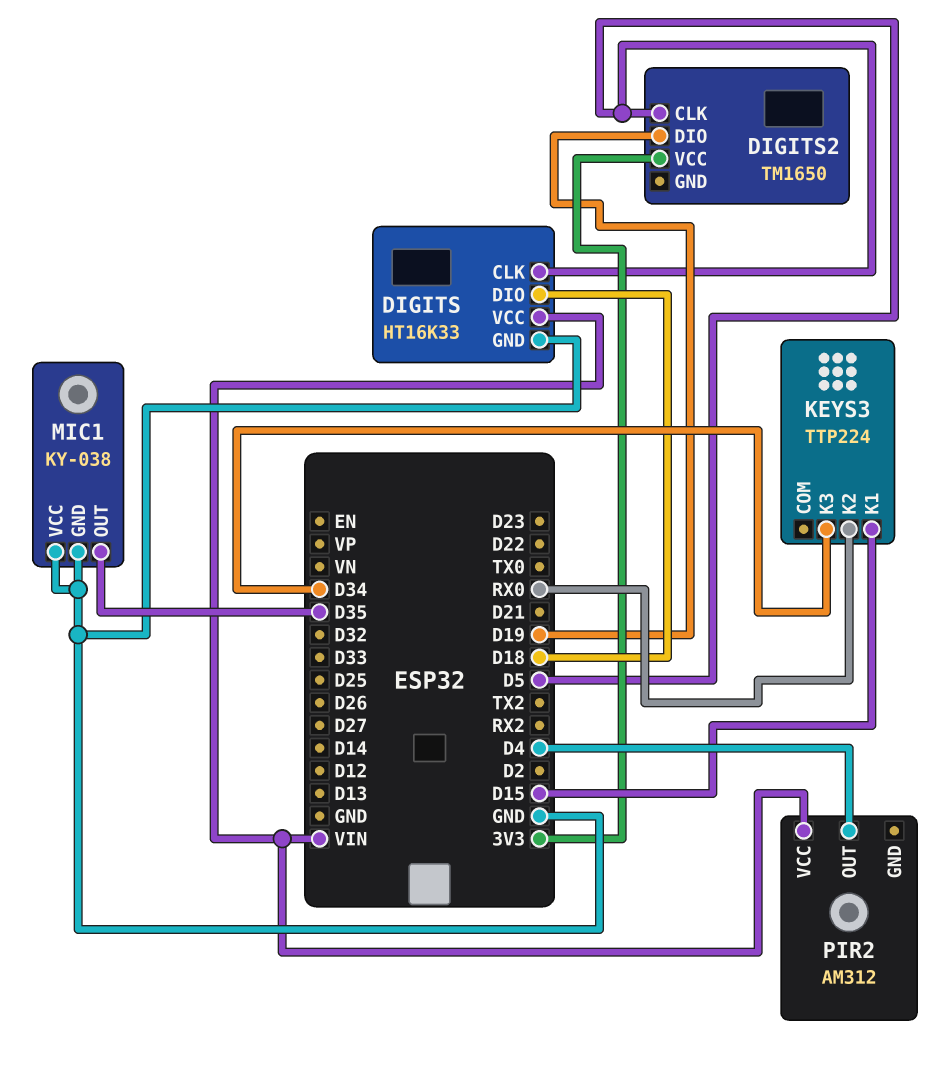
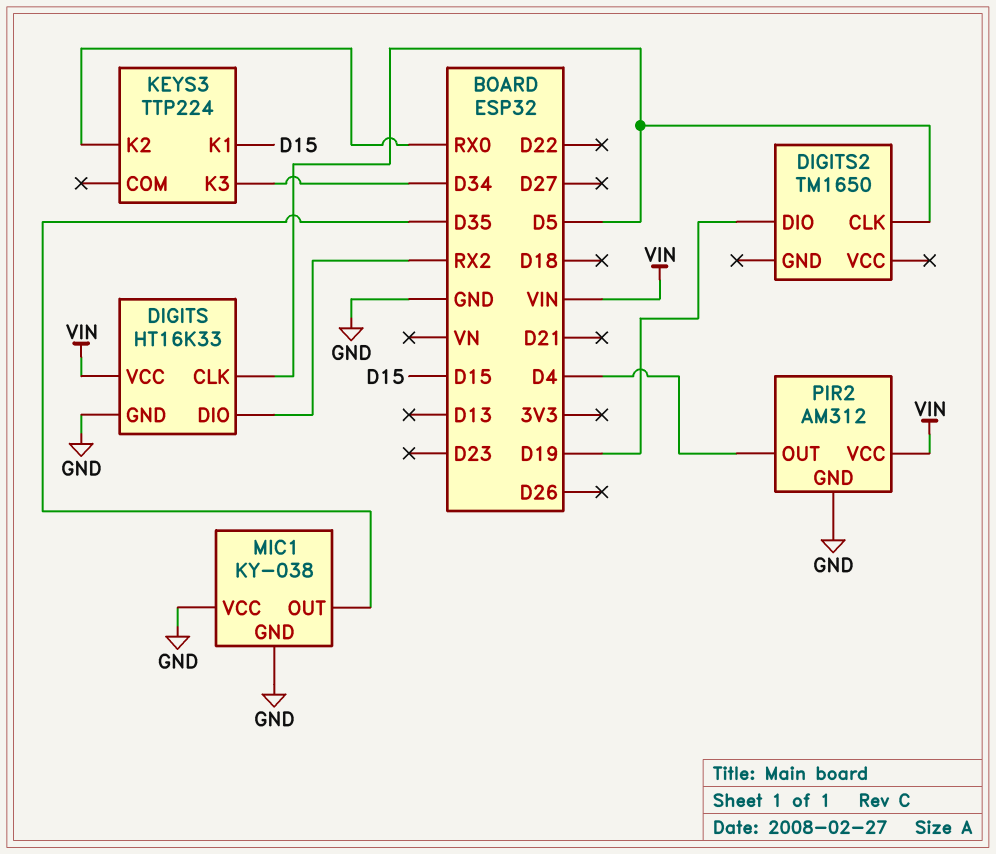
DIGITS pin DIO: D18 -> RX2
DIGITS2 pin VCC: 3V3 -> none
PIR2 pin GND: none -> GND

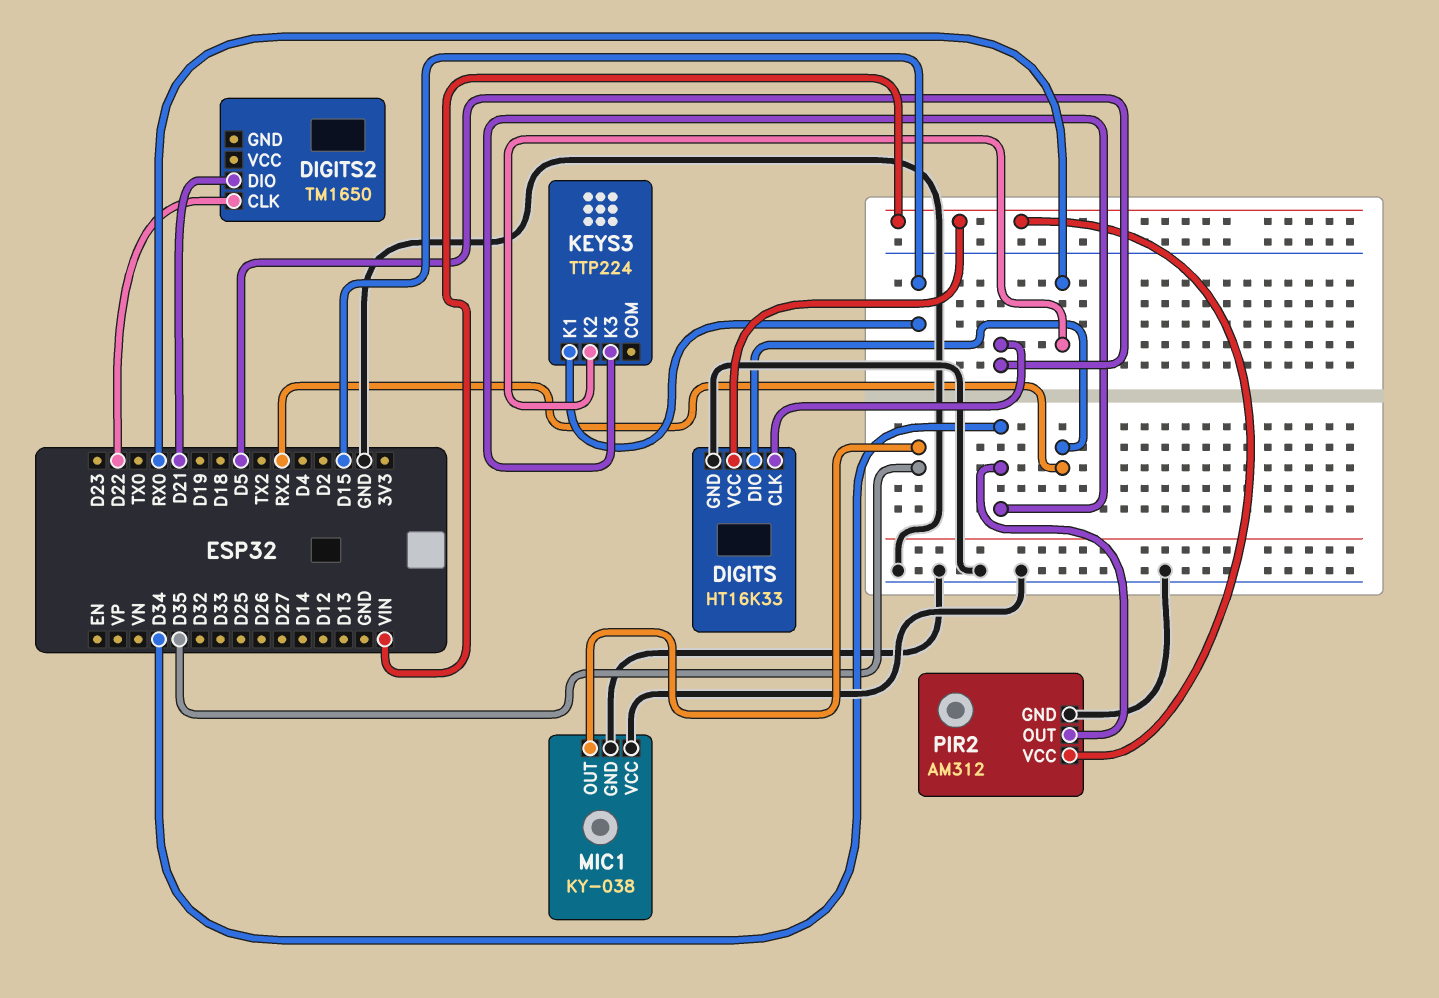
DIGITS2 pin CLK: D5 -> D22
DIGITS2 pin DIO: D19 -> D21
PIR2 pin OUT: D4 -> D34

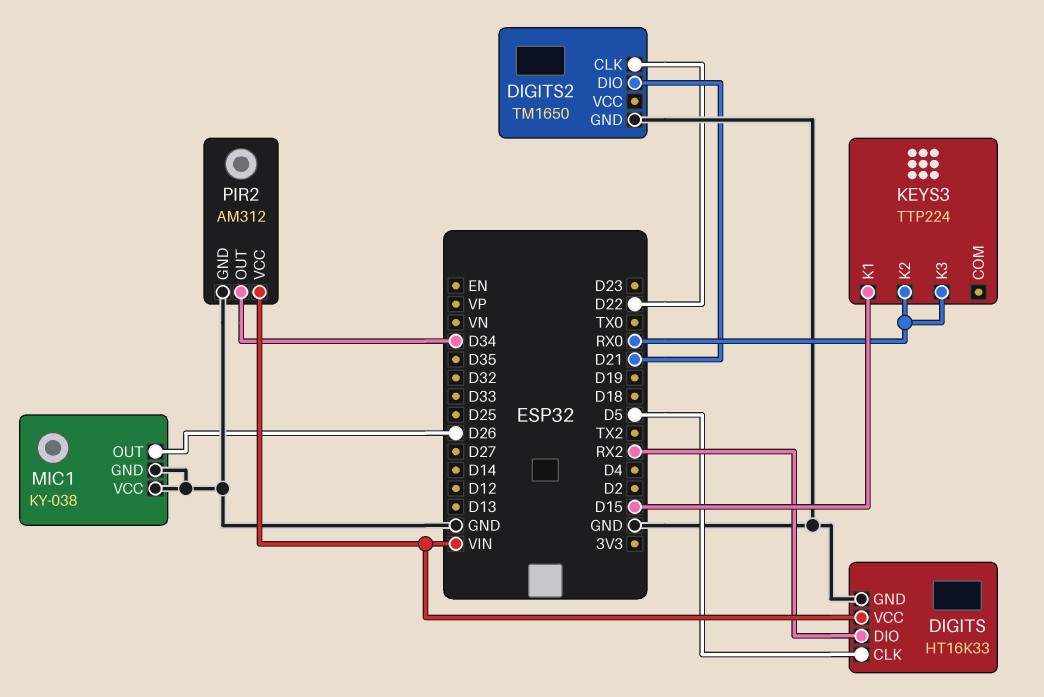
DIGITS2 pin GND: none -> GND
KEYS3 pin K3: D34 -> RX0
MIC1 pin OUT: D35 -> D26

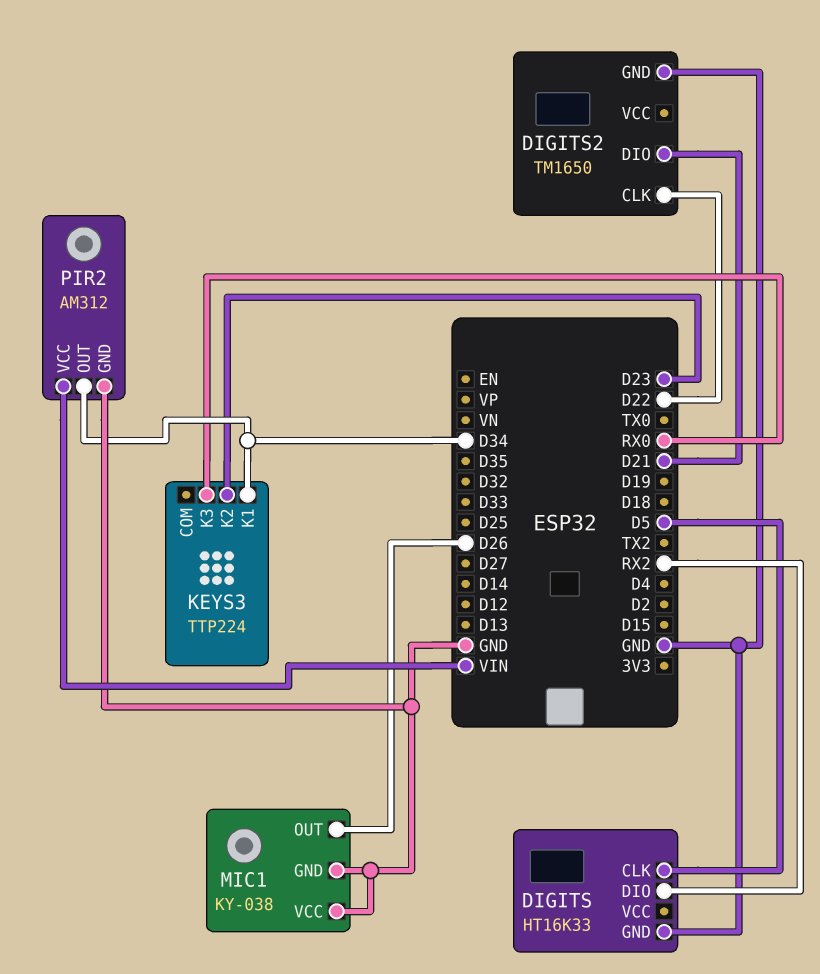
DIGITS pin VCC: VIN -> none
KEYS3 pin K1: D15 -> D34
KEYS3 pin K2: RX0 -> D23

